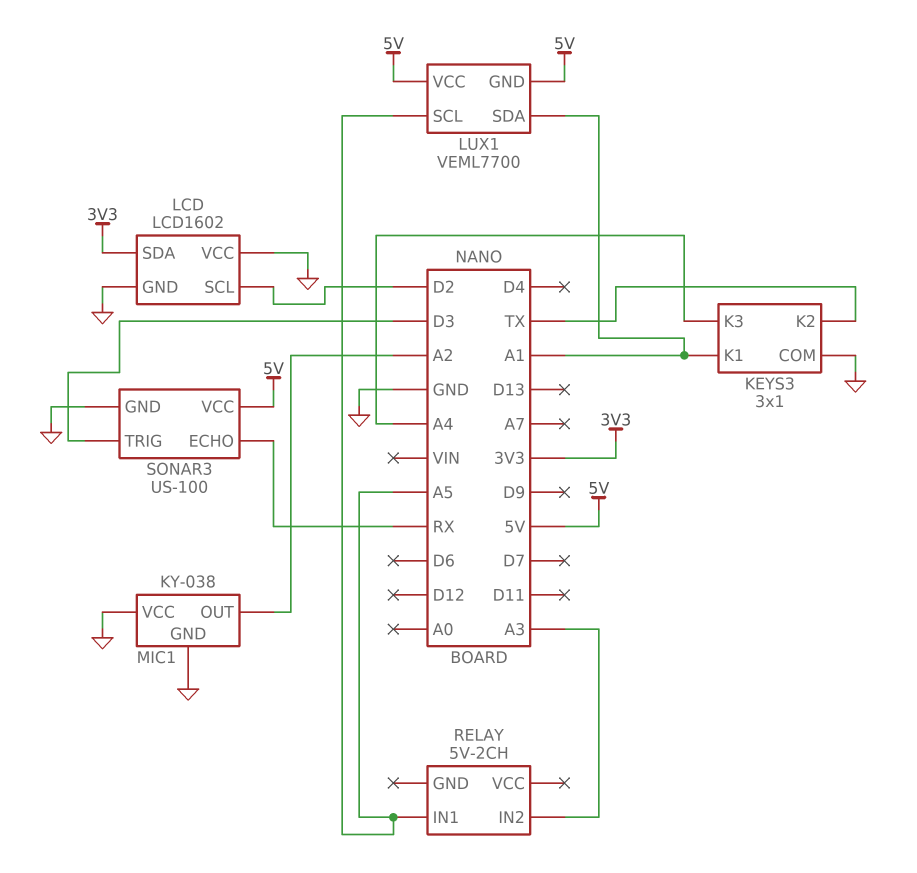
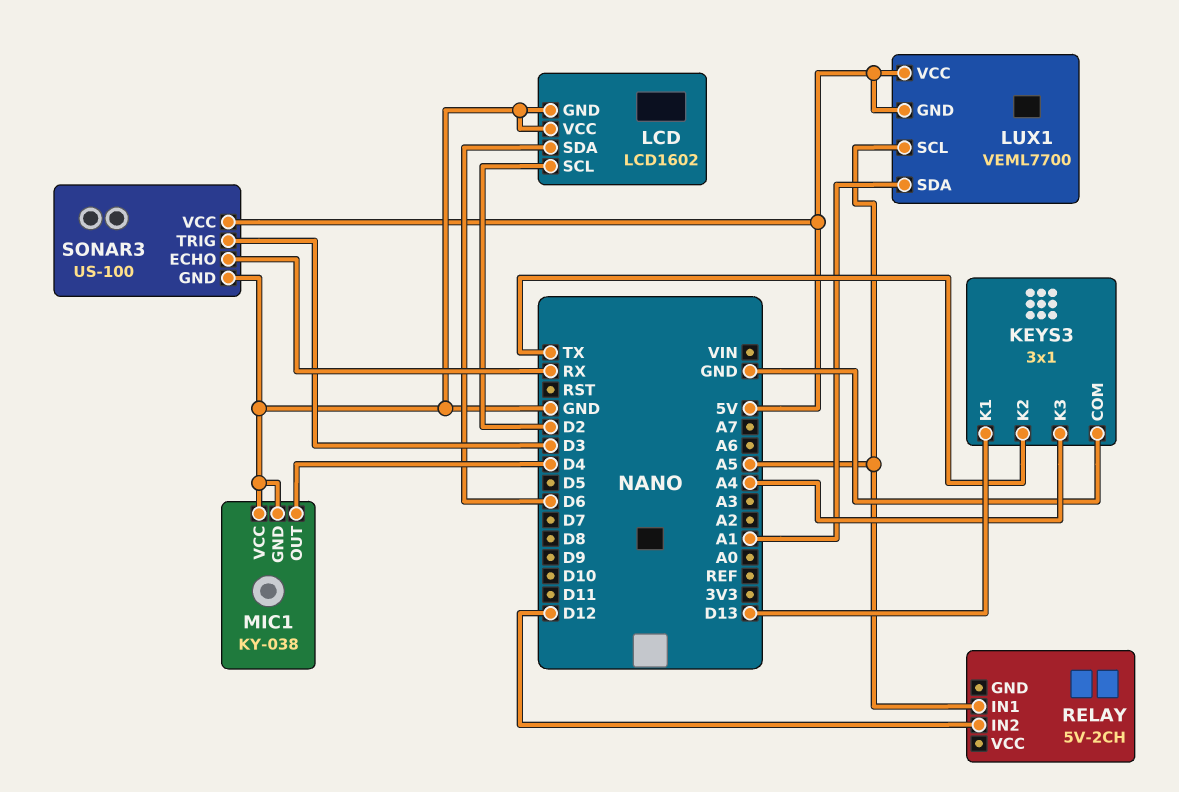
KEYS3 pin K1: A1 -> D13
LCD pin SDA: 3V3 -> D6
MIC1 pin OUT: A2 -> D4
RELAY pin IN2: A3 -> D12

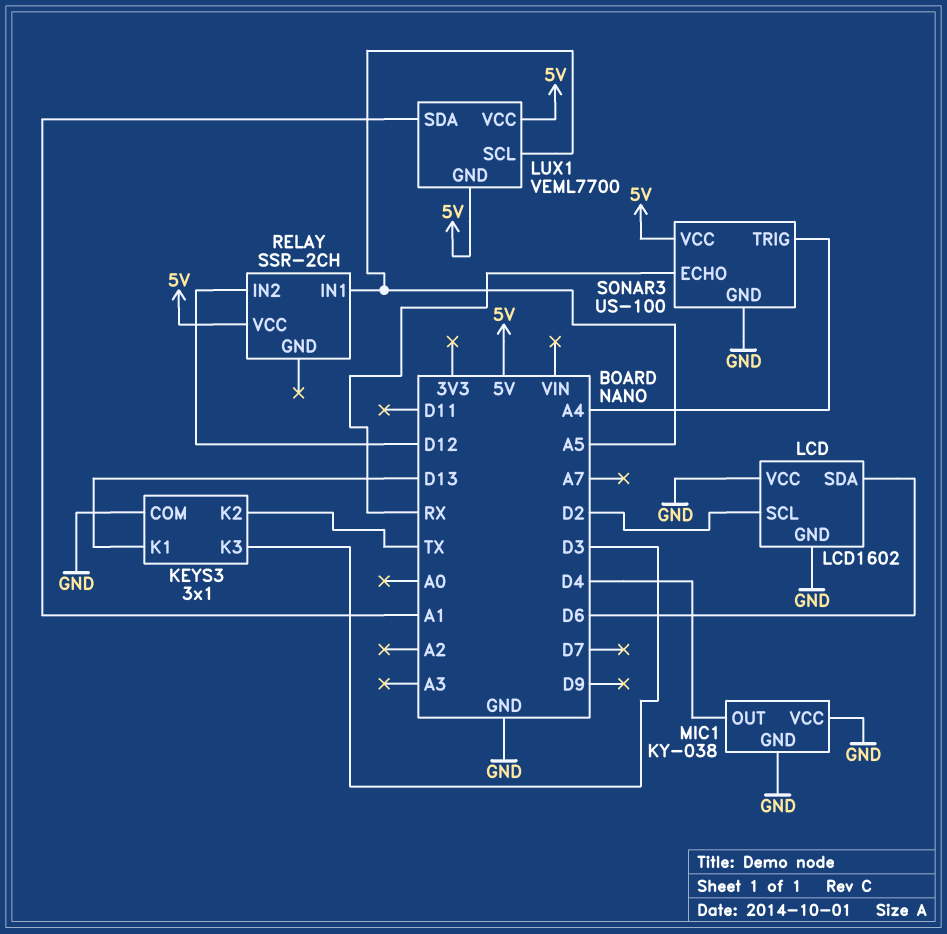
KEYS3 pin K3: A4 -> D3
RELAY: 5V-2CH -> SSR-2CH
RELAY pin VCC: none -> 5V
SONAR3 pin TRIG: D3 -> A4

